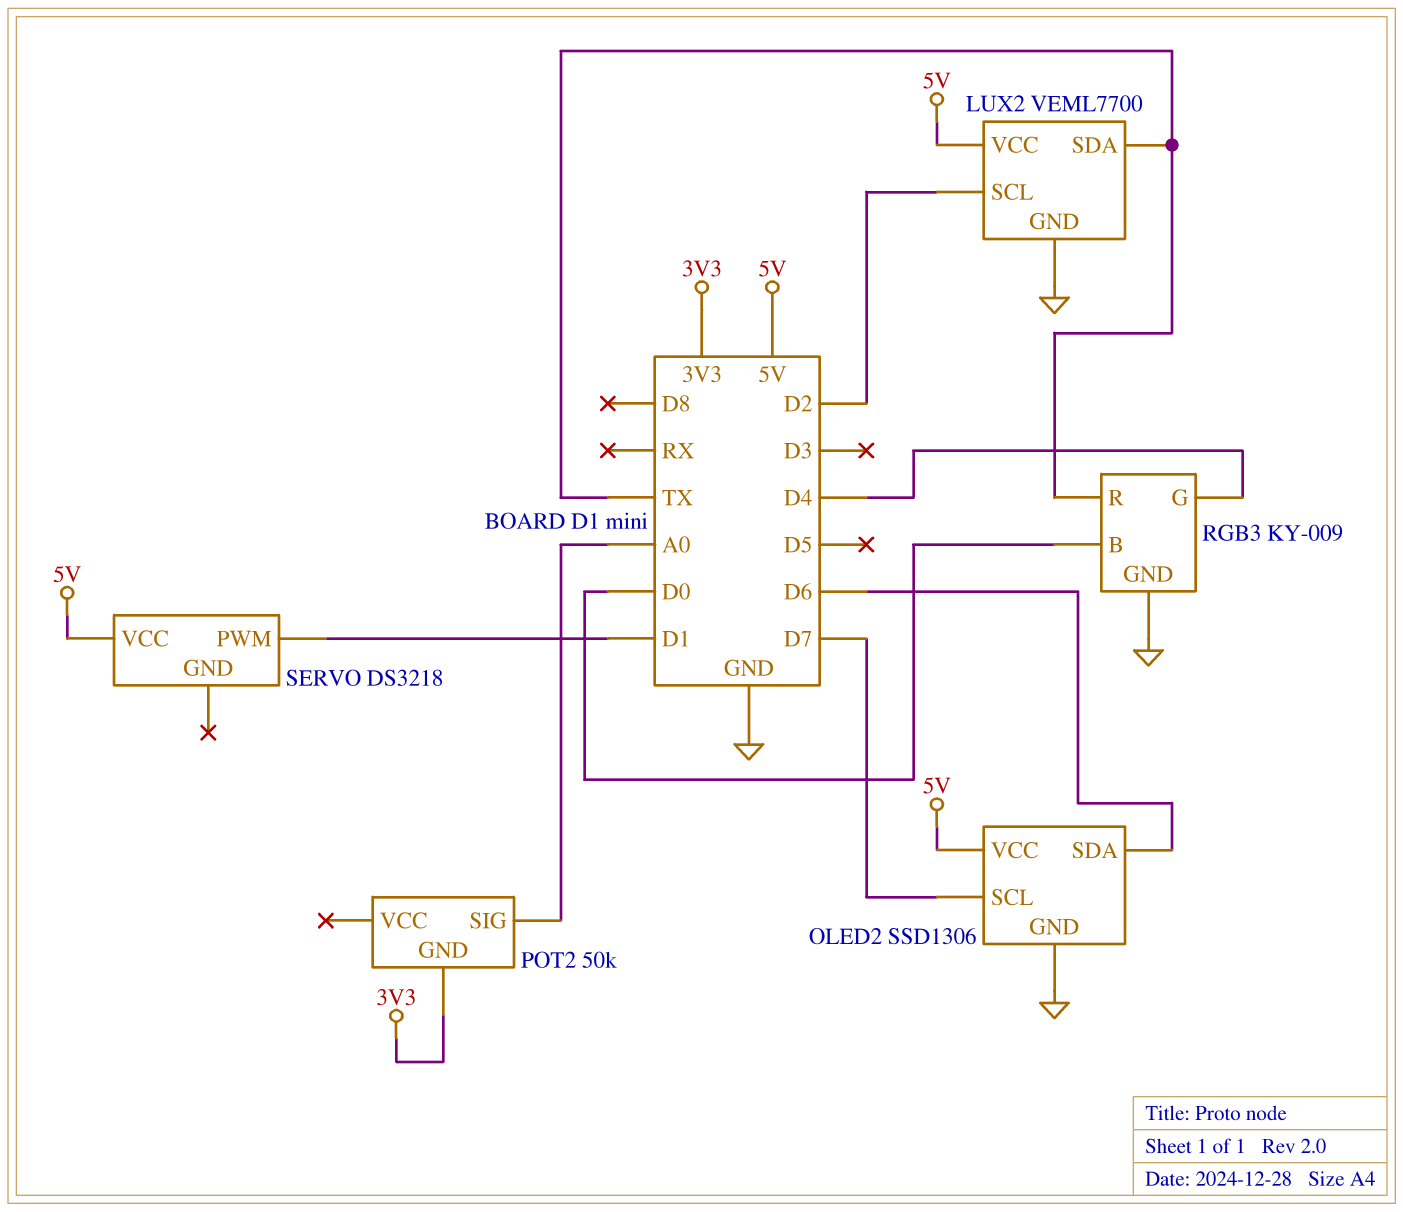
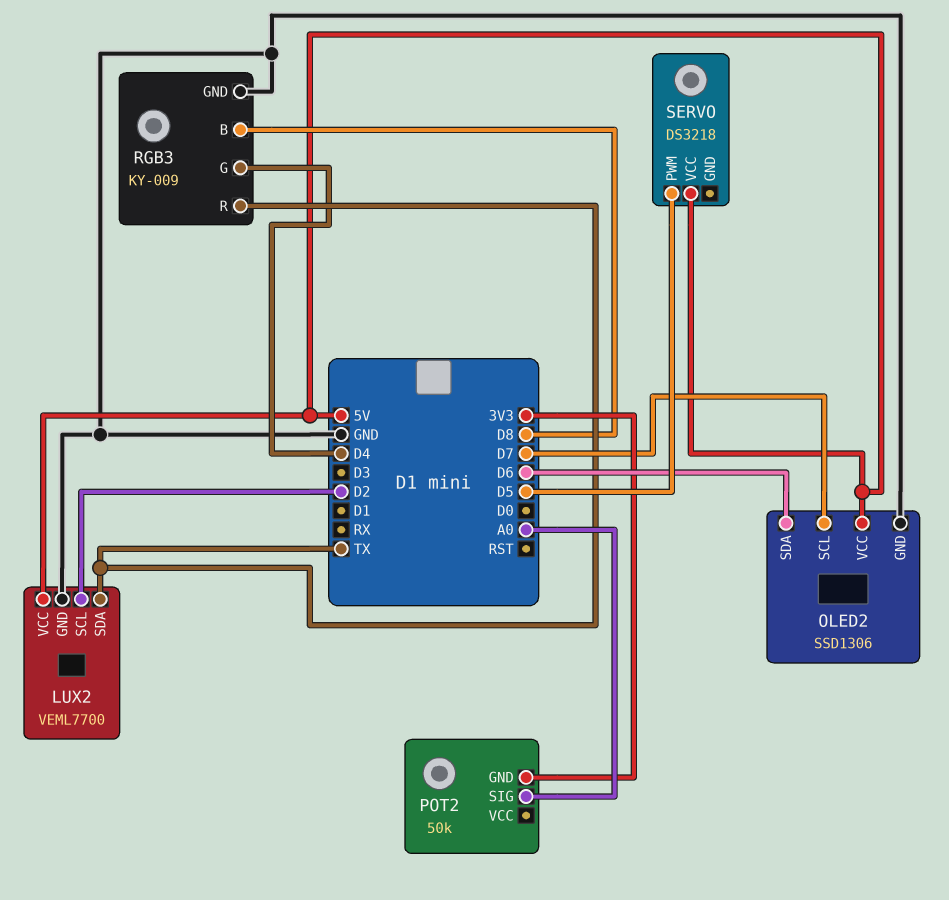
RGB3 pin B: D0 -> D8
SERVO pin PWM: D1 -> D5

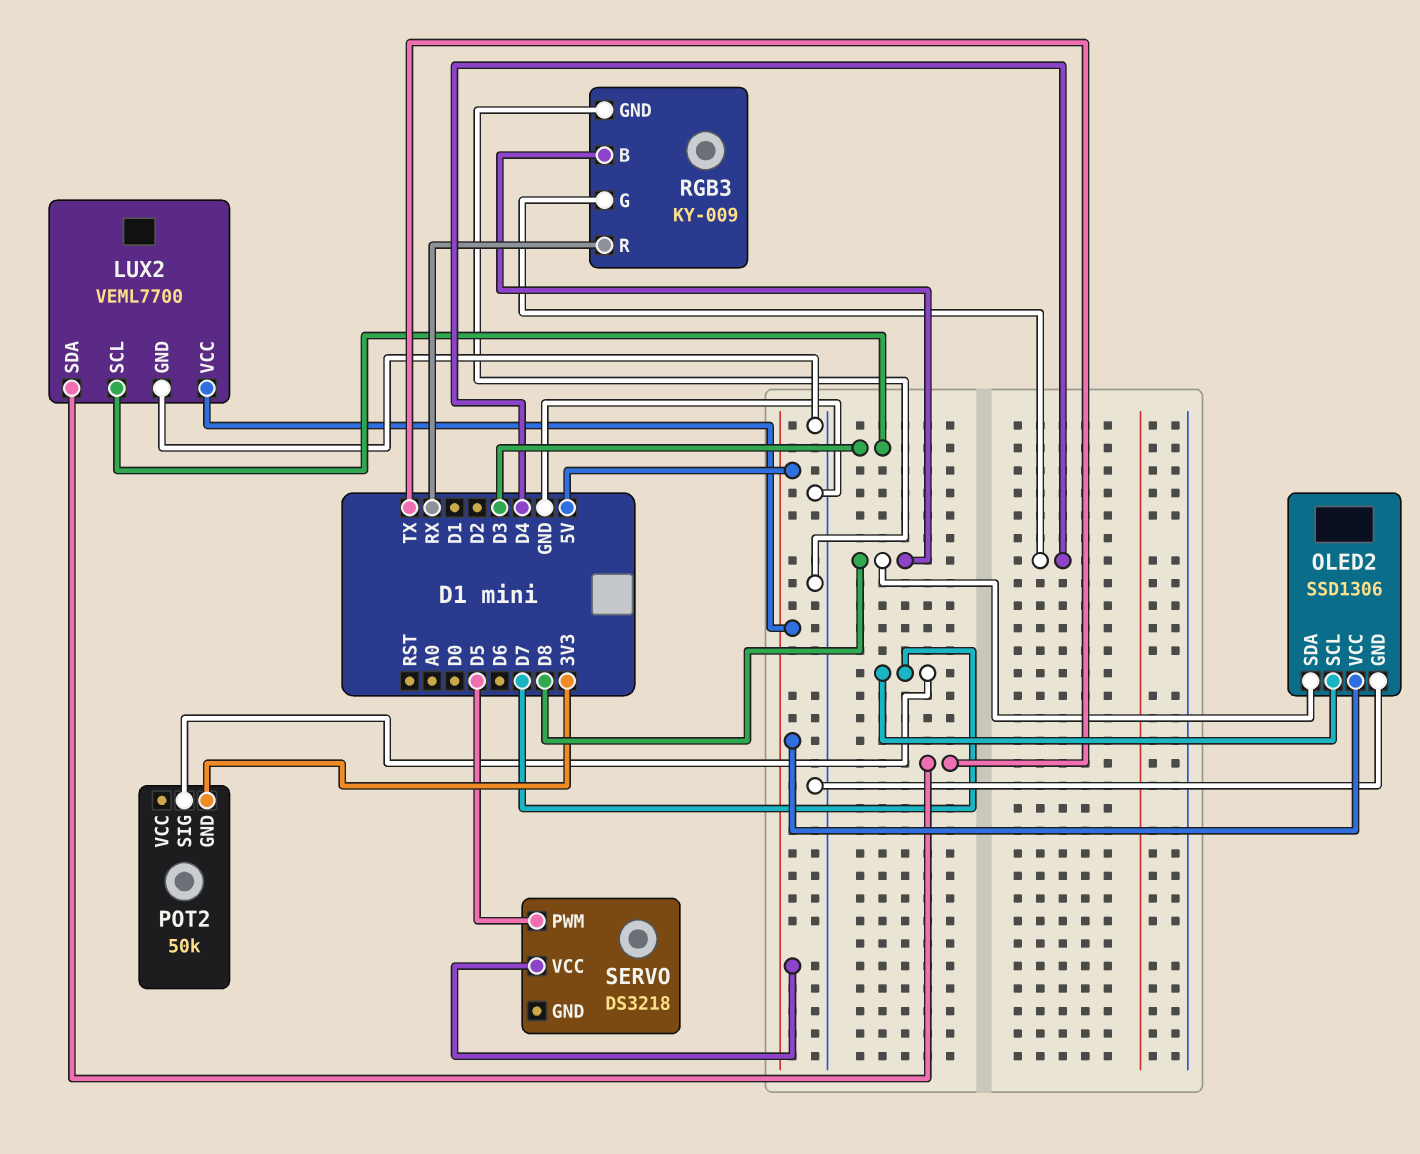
LUX2 pin SCL: D2 -> D3
OLED2 pin SDA: D6 -> D8
POT2 pin SIG: A0 -> D7
RGB3 pin R: TX -> RX

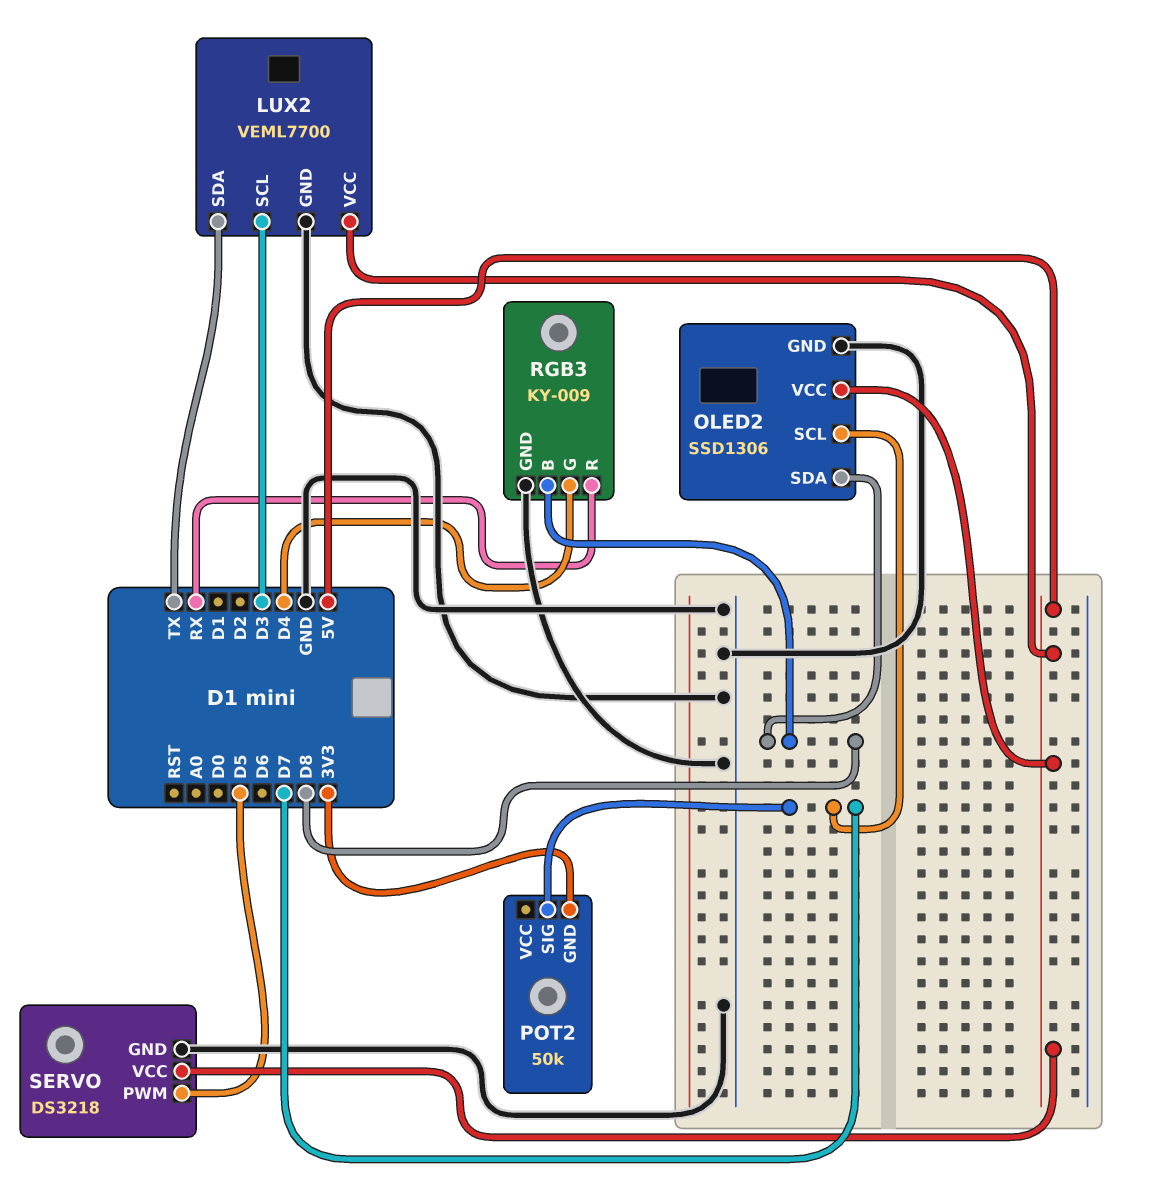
SERVO pin GND: none -> GND

